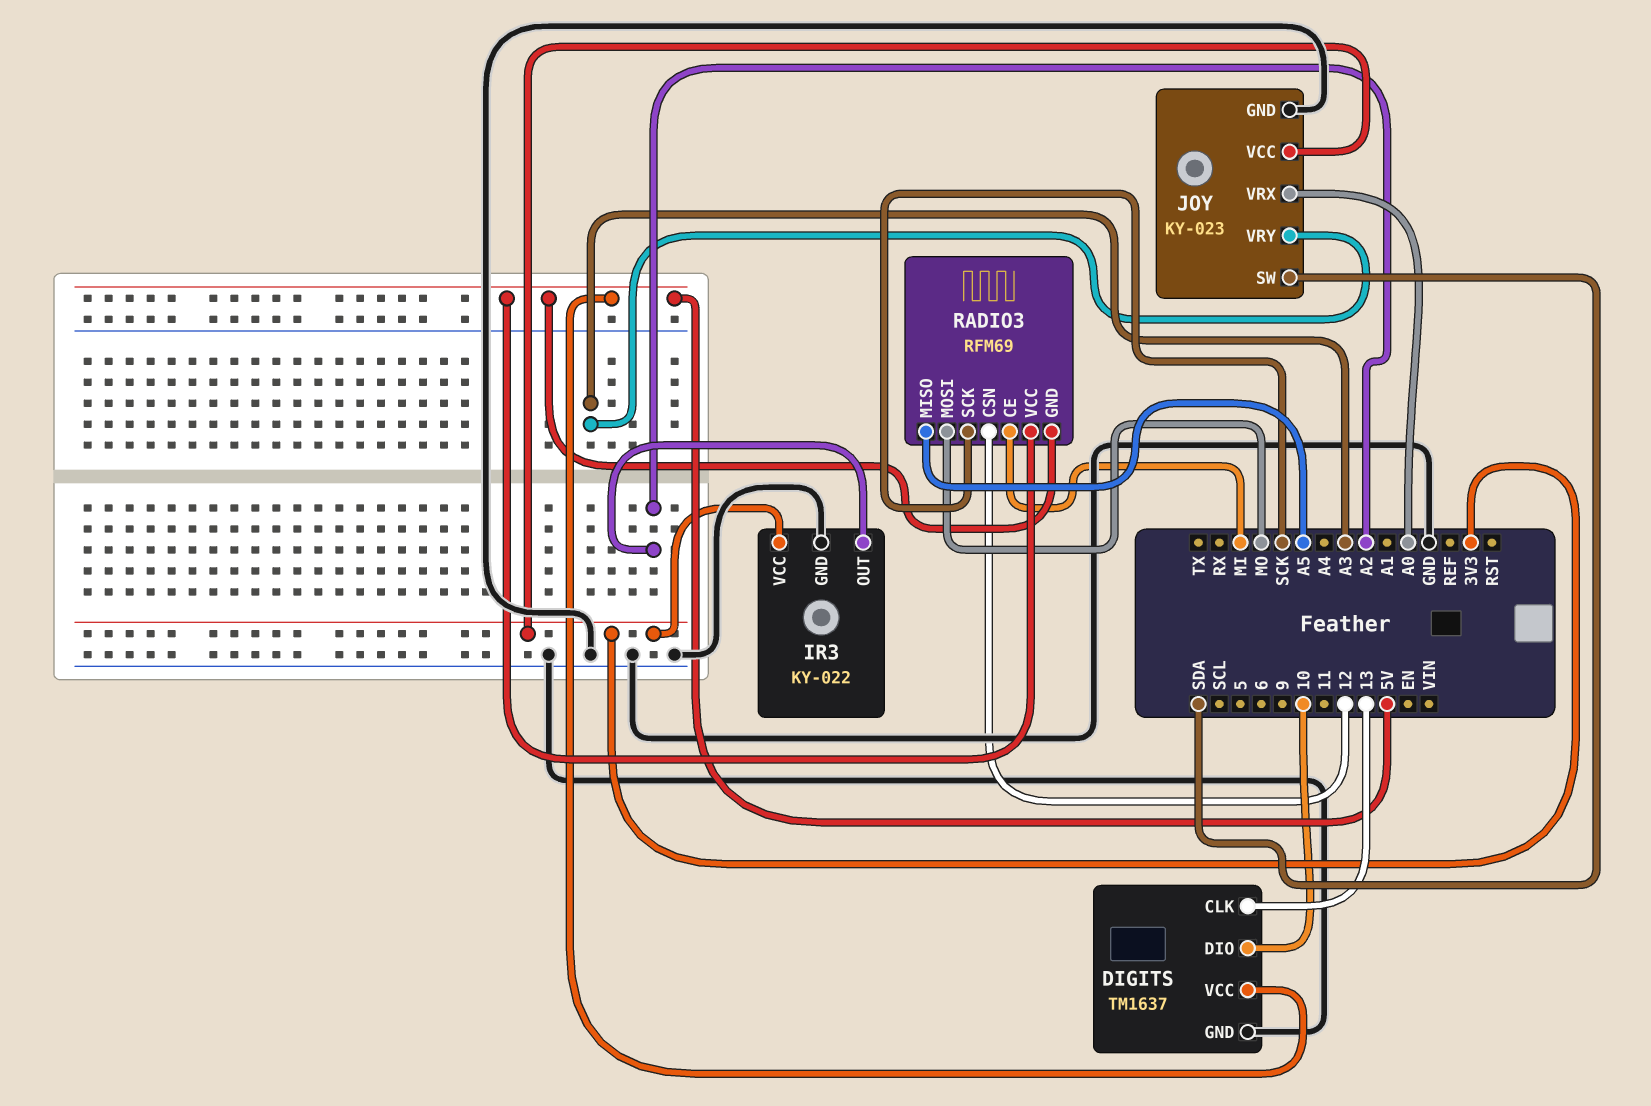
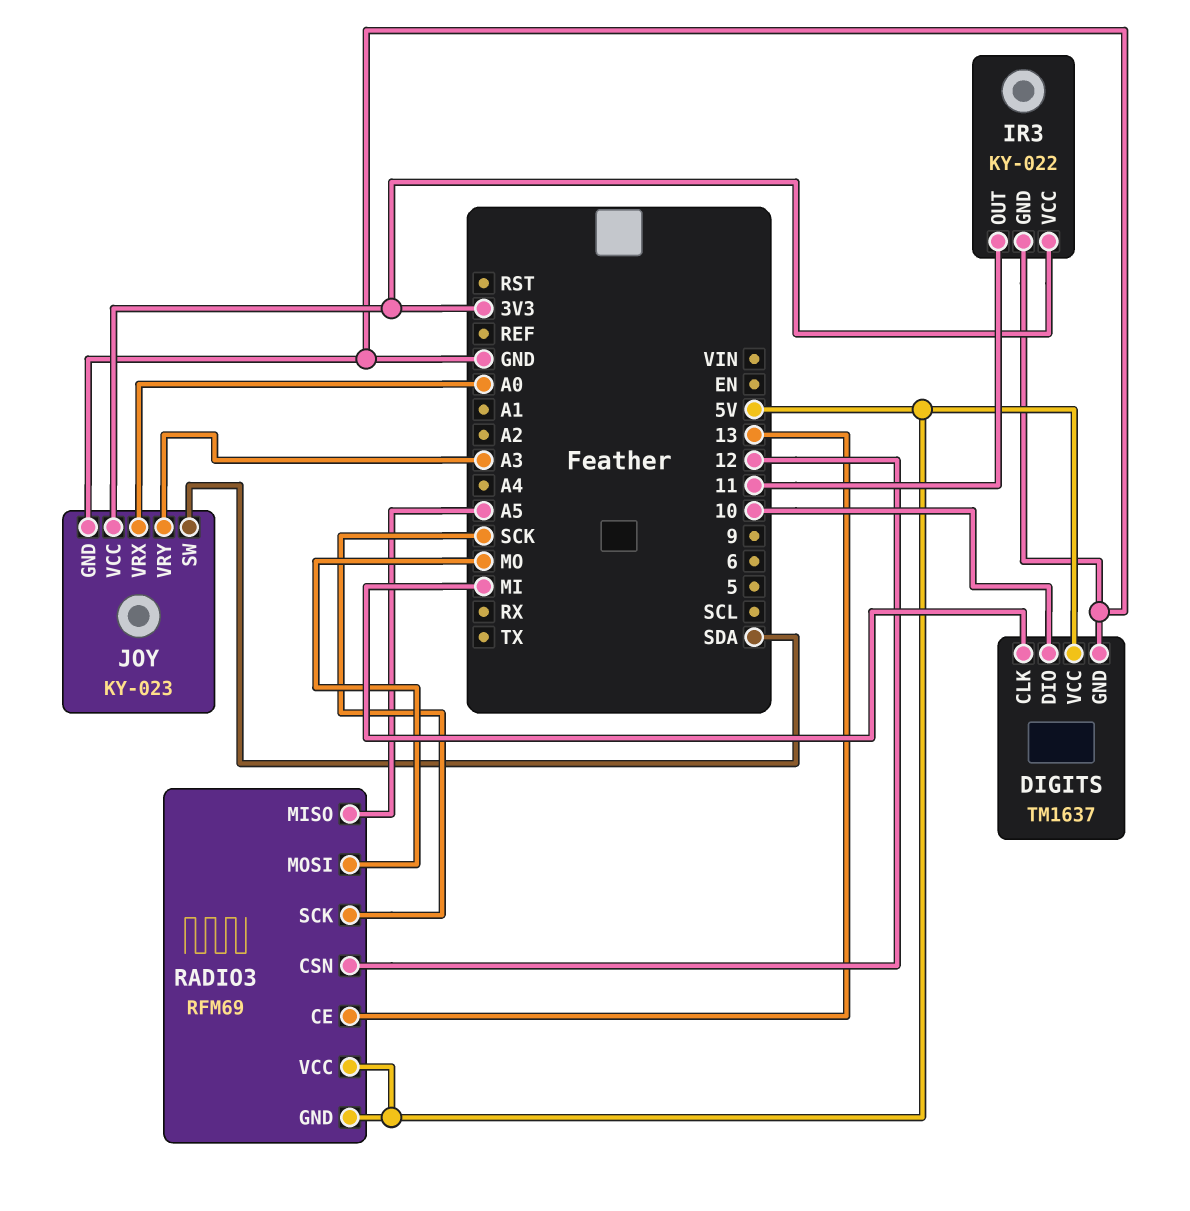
DIGITS pin CLK: 13 -> MI
IR3 pin OUT: A2 -> 11
RADIO3 pin CE: MI -> 13

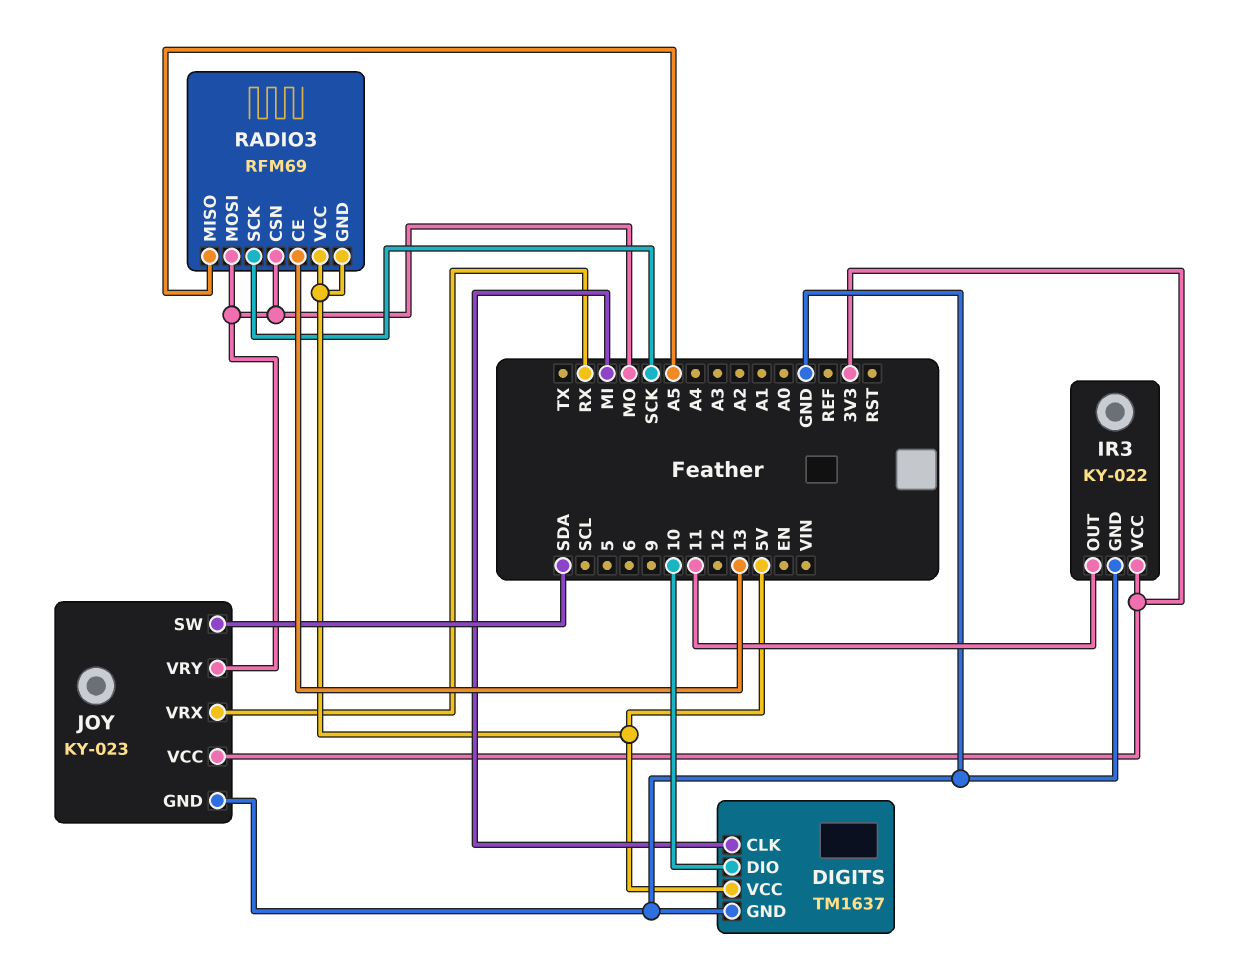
JOY pin VRX: A0 -> RX
JOY pin VRY: A3 -> MO
RADIO3 pin CSN: 12 -> MO

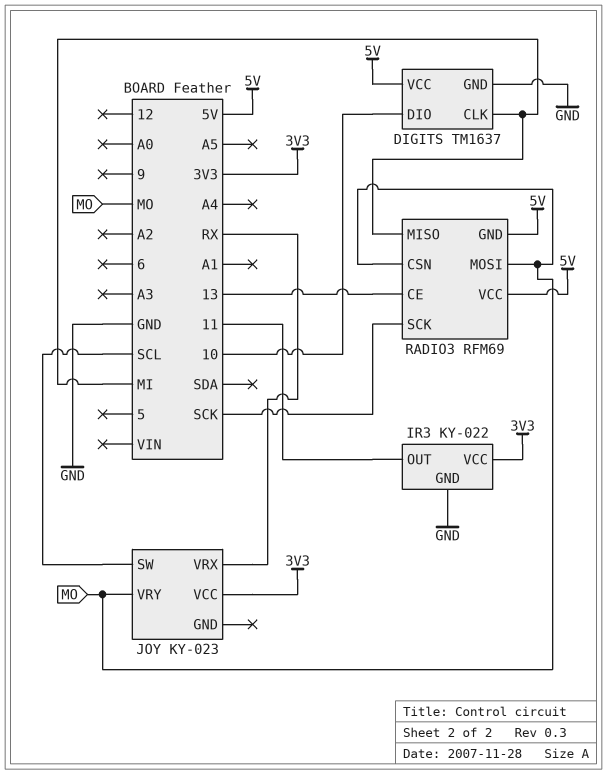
JOY pin GND: GND -> none
JOY pin SW: SDA -> SCL
RADIO3 pin MISO: A5 -> MI

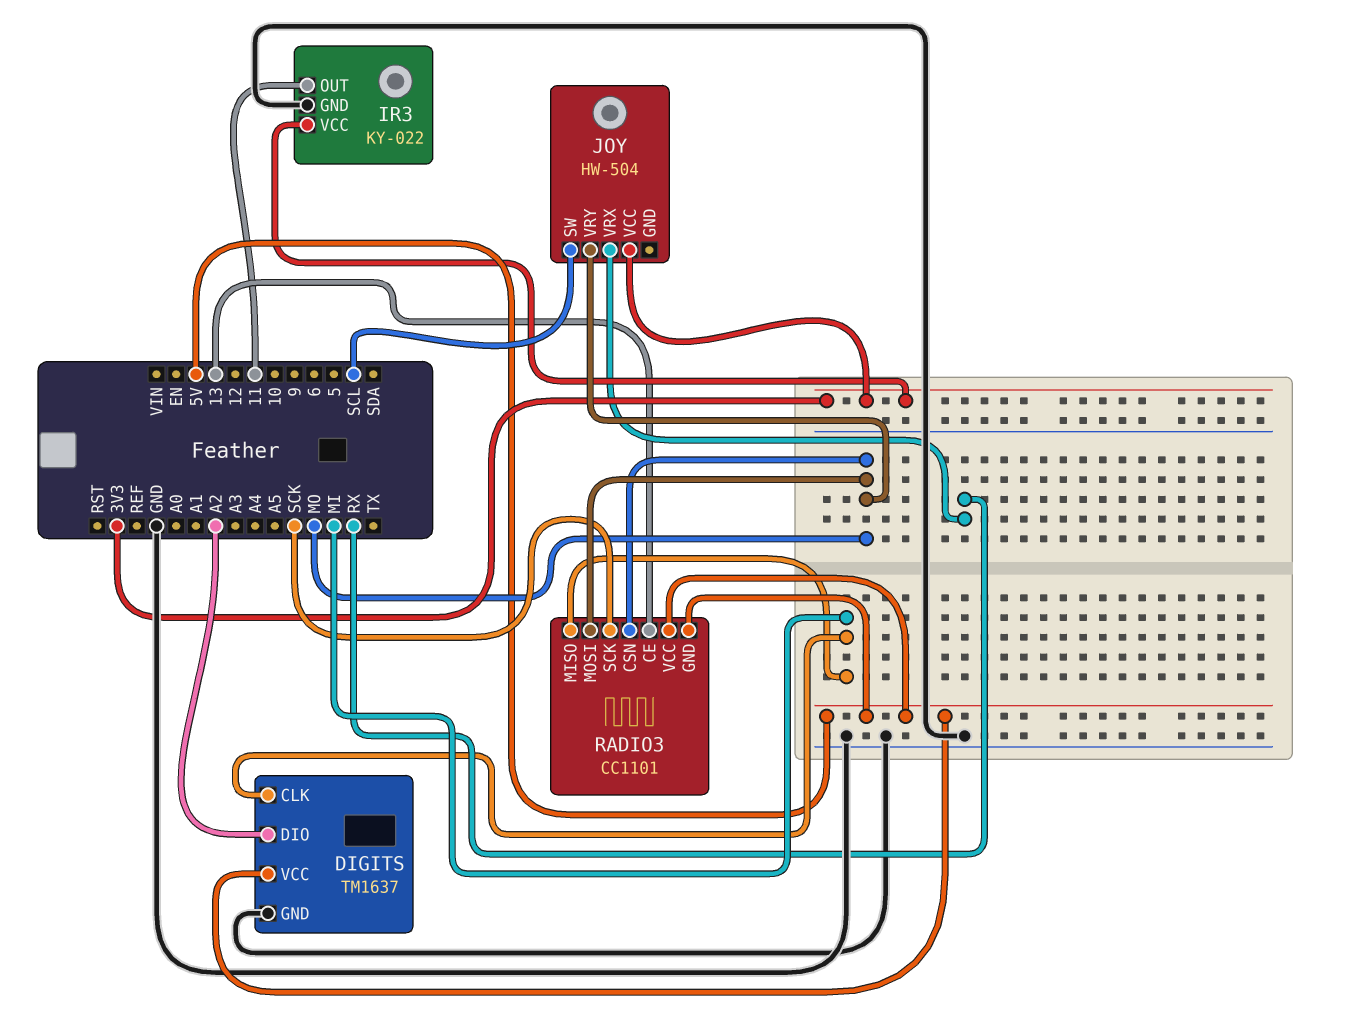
DIGITS pin DIO: 10 -> A2
JOY: KY-023 -> HW-504
RADIO3: RFM69 -> CC1101

